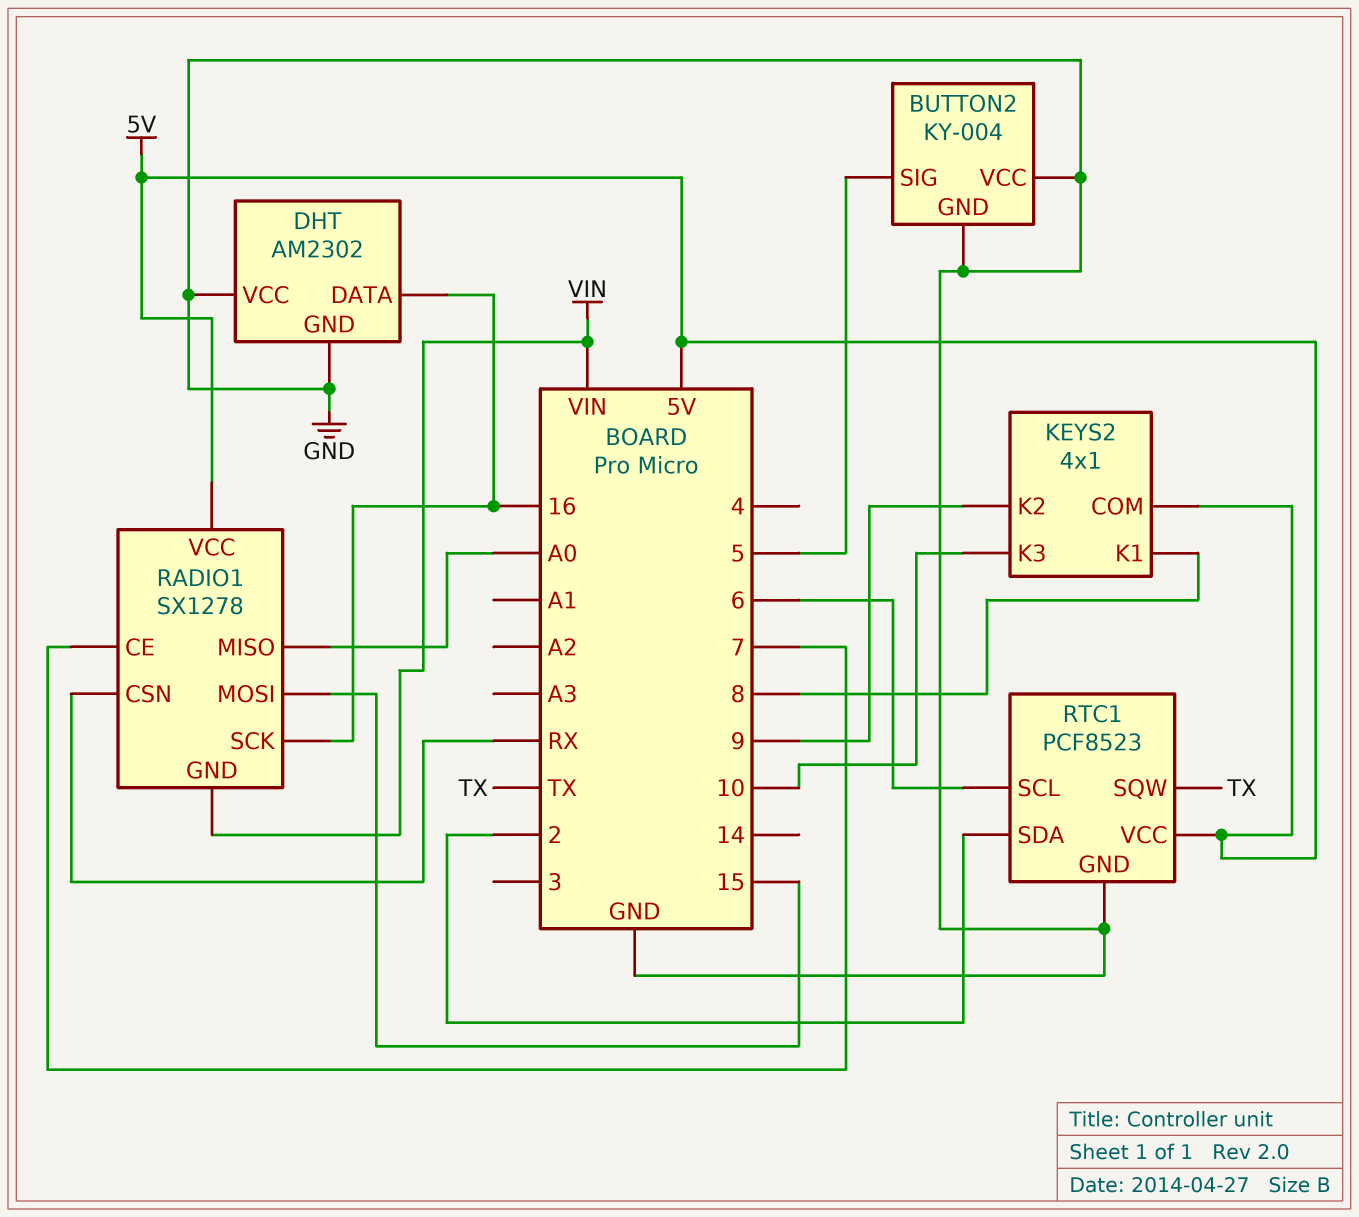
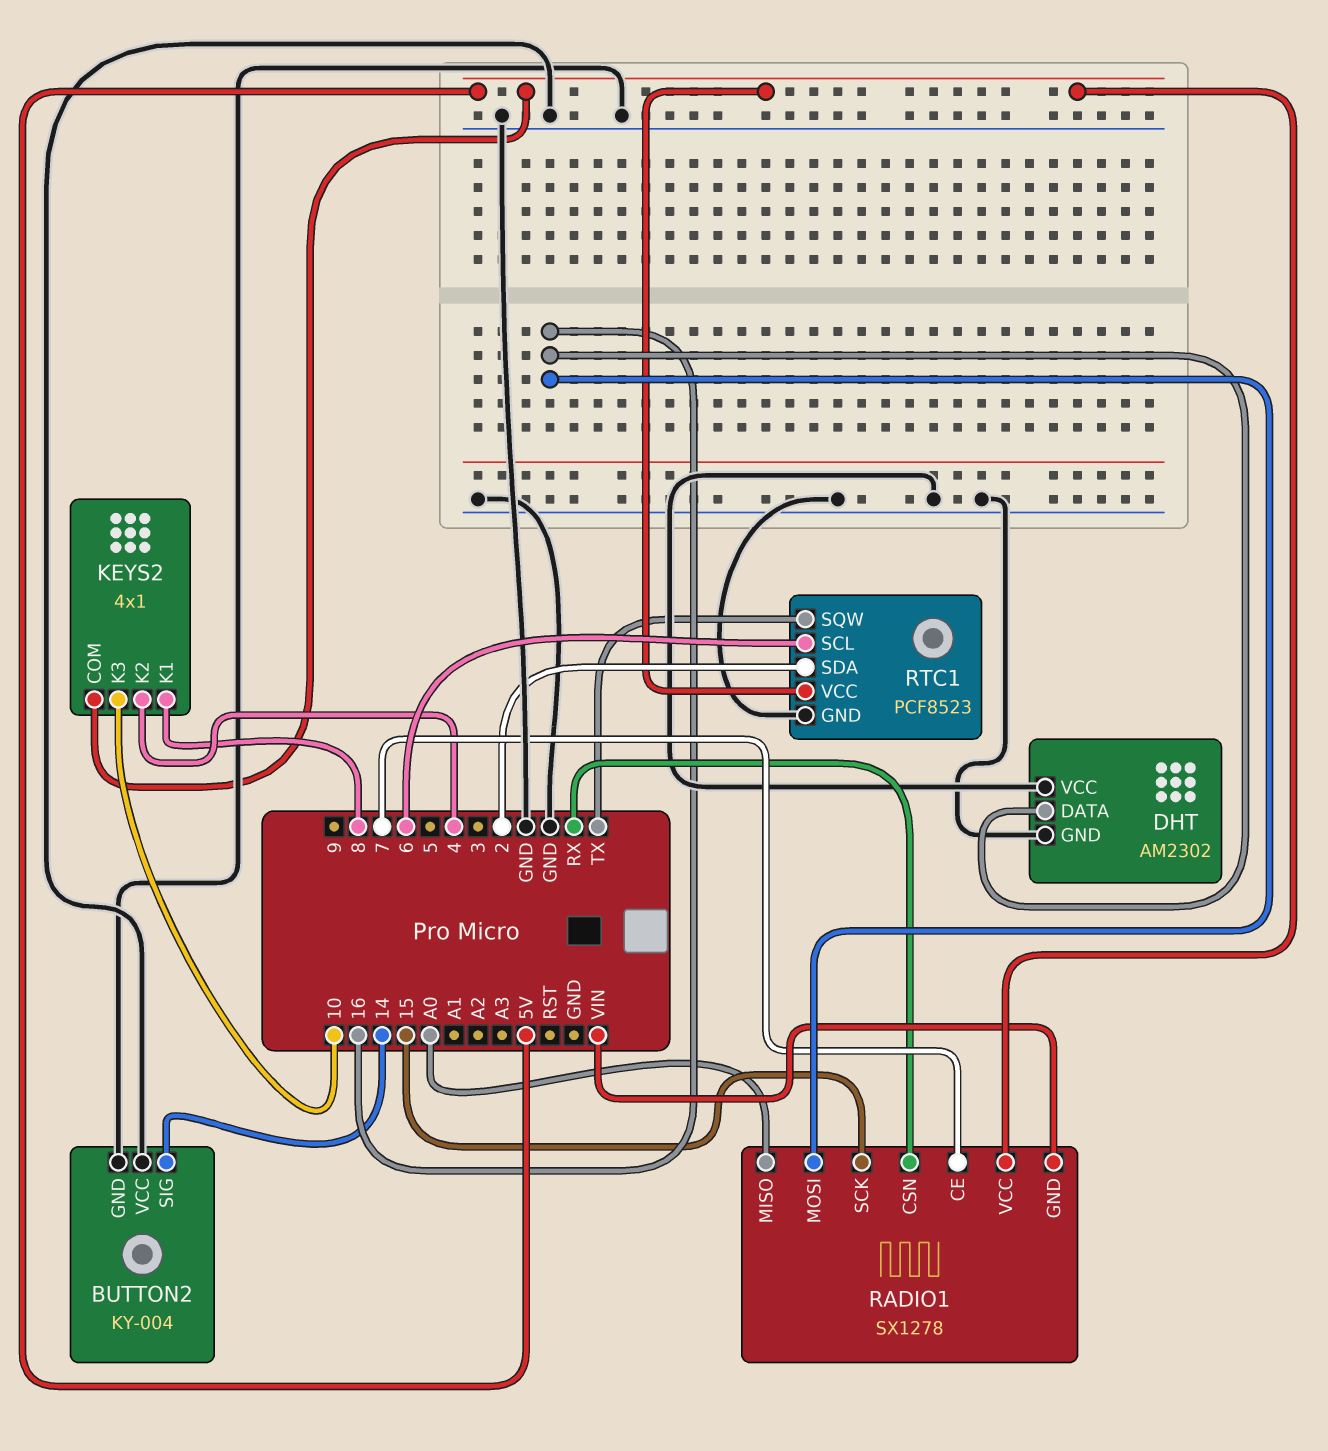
BUTTON2 pin SIG: 5 -> 14
KEYS2 pin K2: 9 -> 4
RADIO1 pin MOSI: 15 -> 16
RADIO1 pin SCK: 16 -> 15

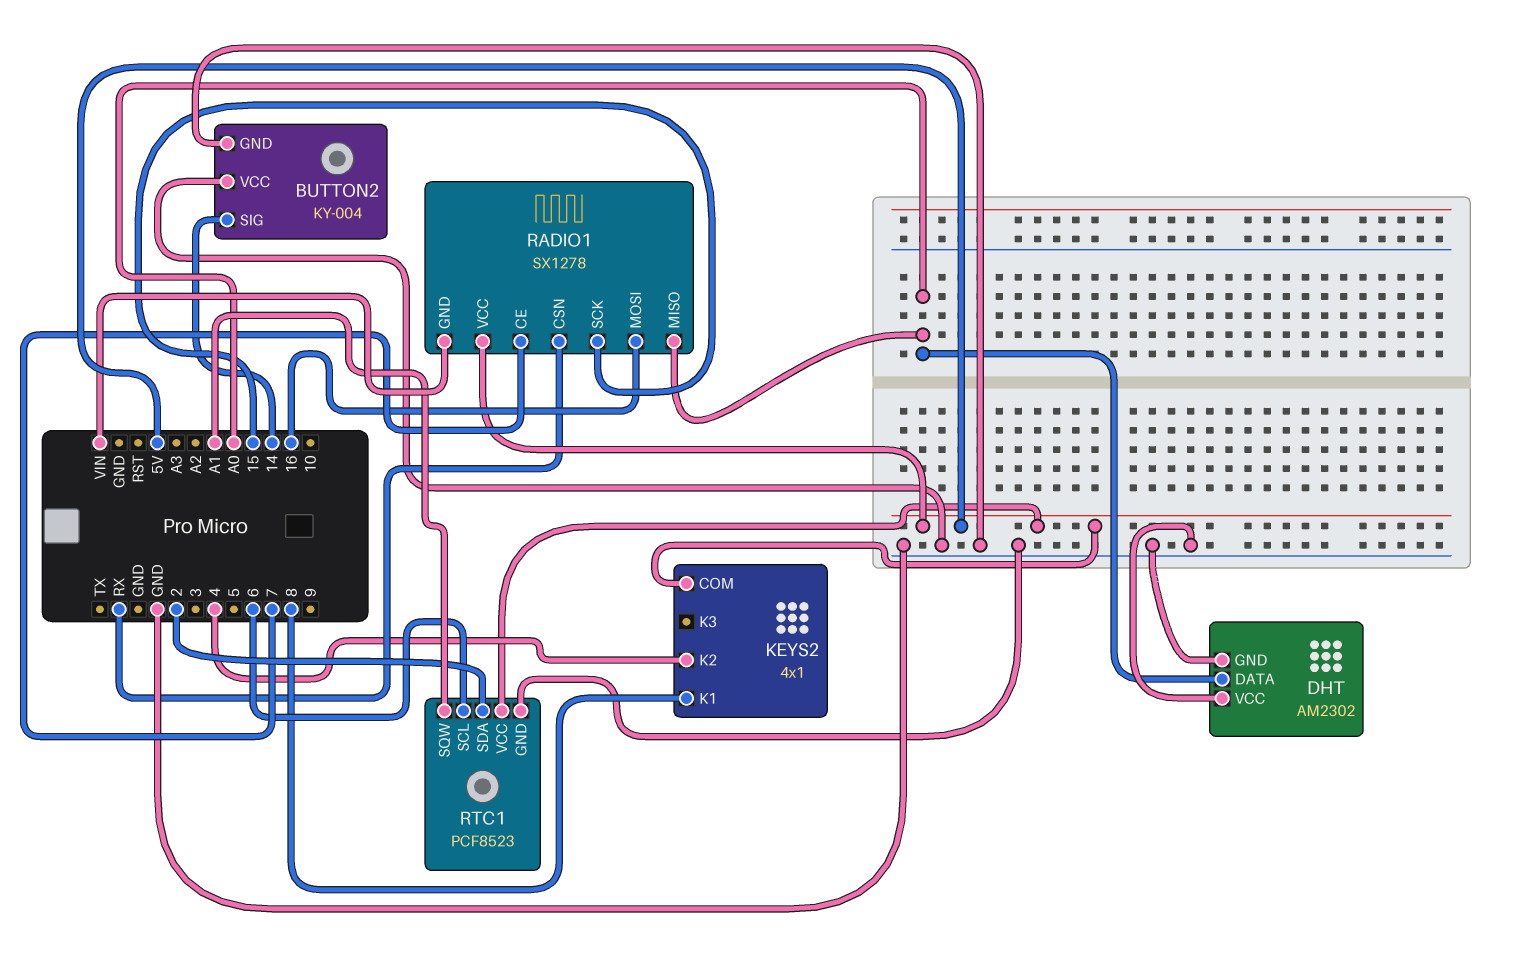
DHT pin DATA: 16 -> A0
KEYS2 pin K3: 10 -> none
RTC1 pin SQW: TX -> A1

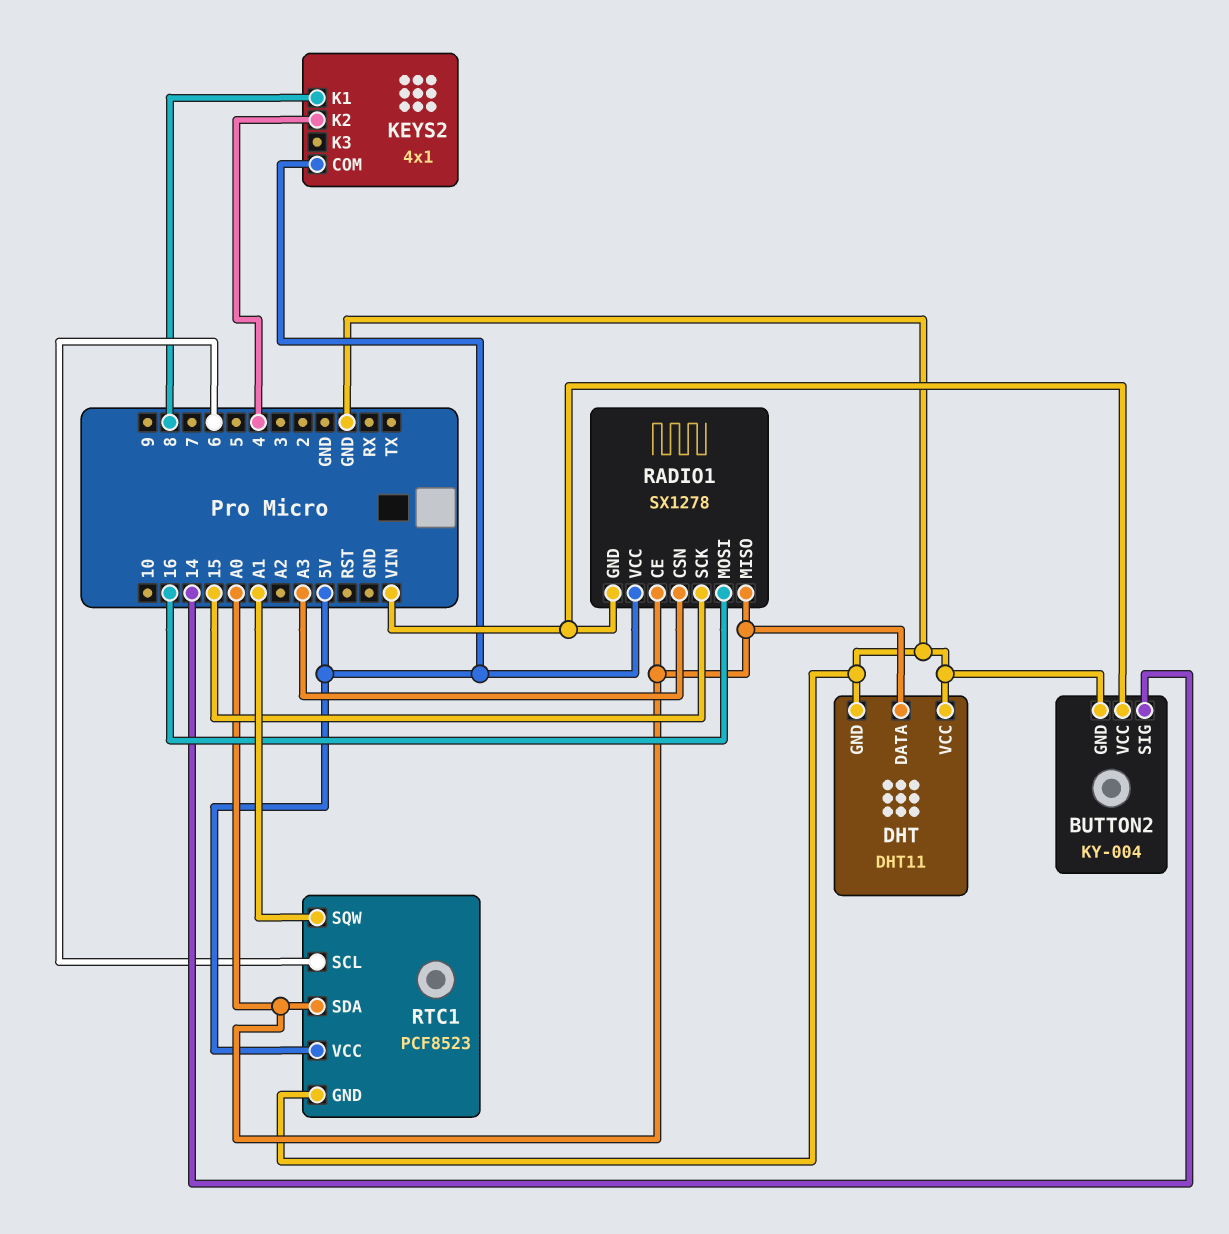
BUTTON2 pin VCC: GND -> VIN
DHT: AM2302 -> DHT11
RADIO1 pin CE: 7 -> A0
RADIO1 pin CSN: RX -> A3
RTC1 pin SDA: 2 -> A0

